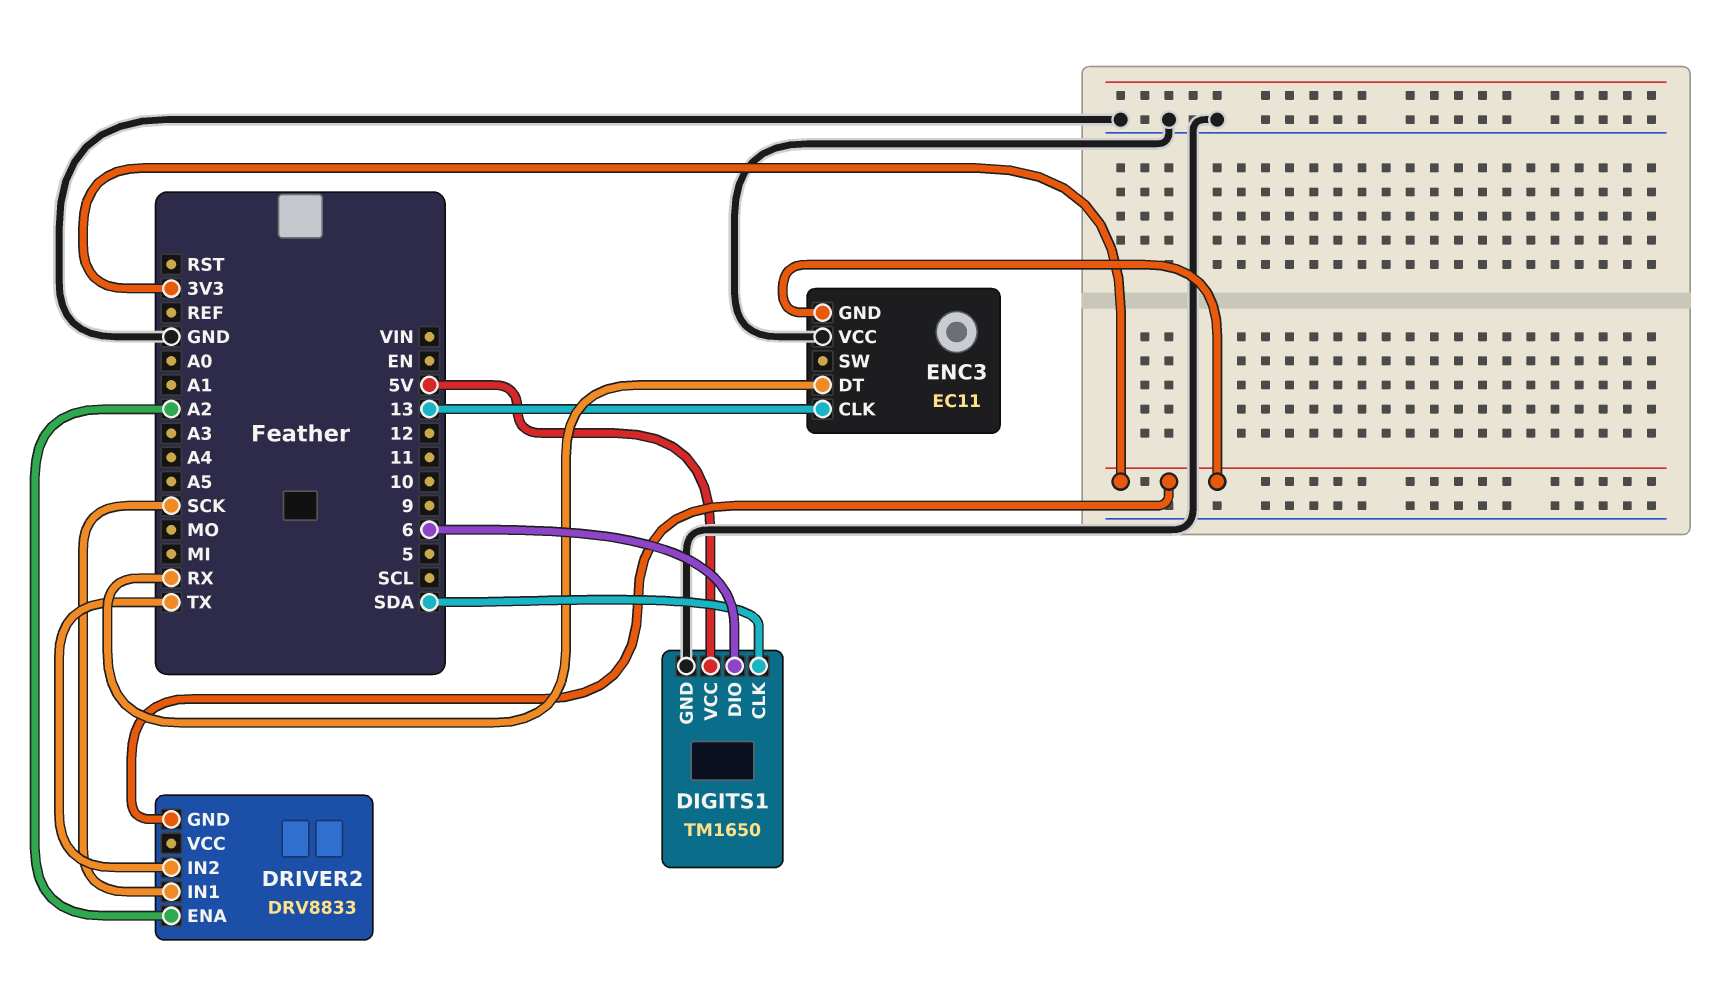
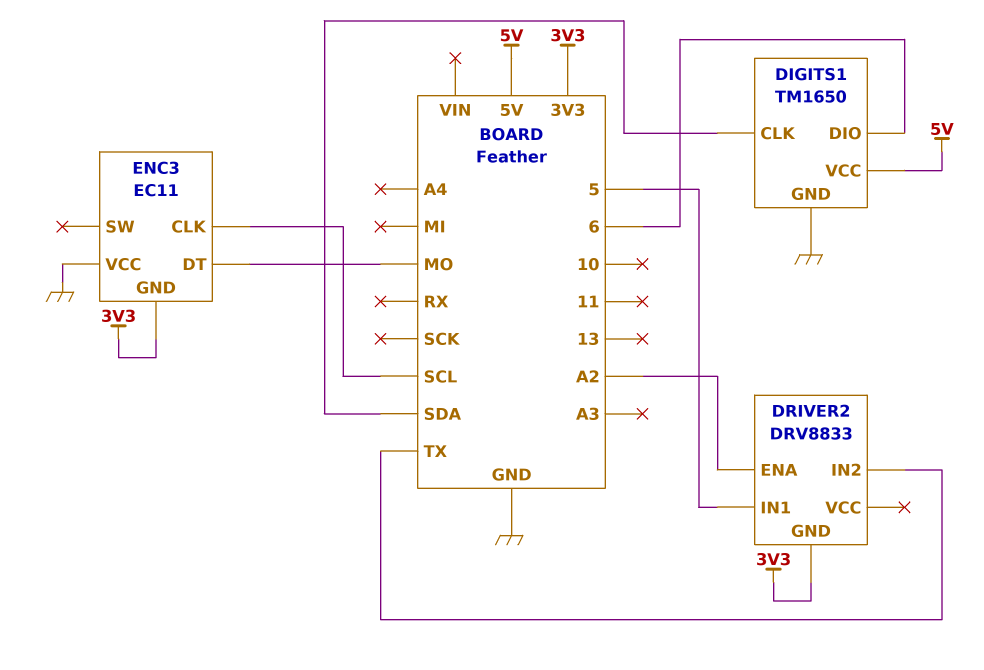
DRIVER2 pin IN1: SCK -> 5
ENC3 pin CLK: 13 -> SCL
ENC3 pin DT: RX -> MO

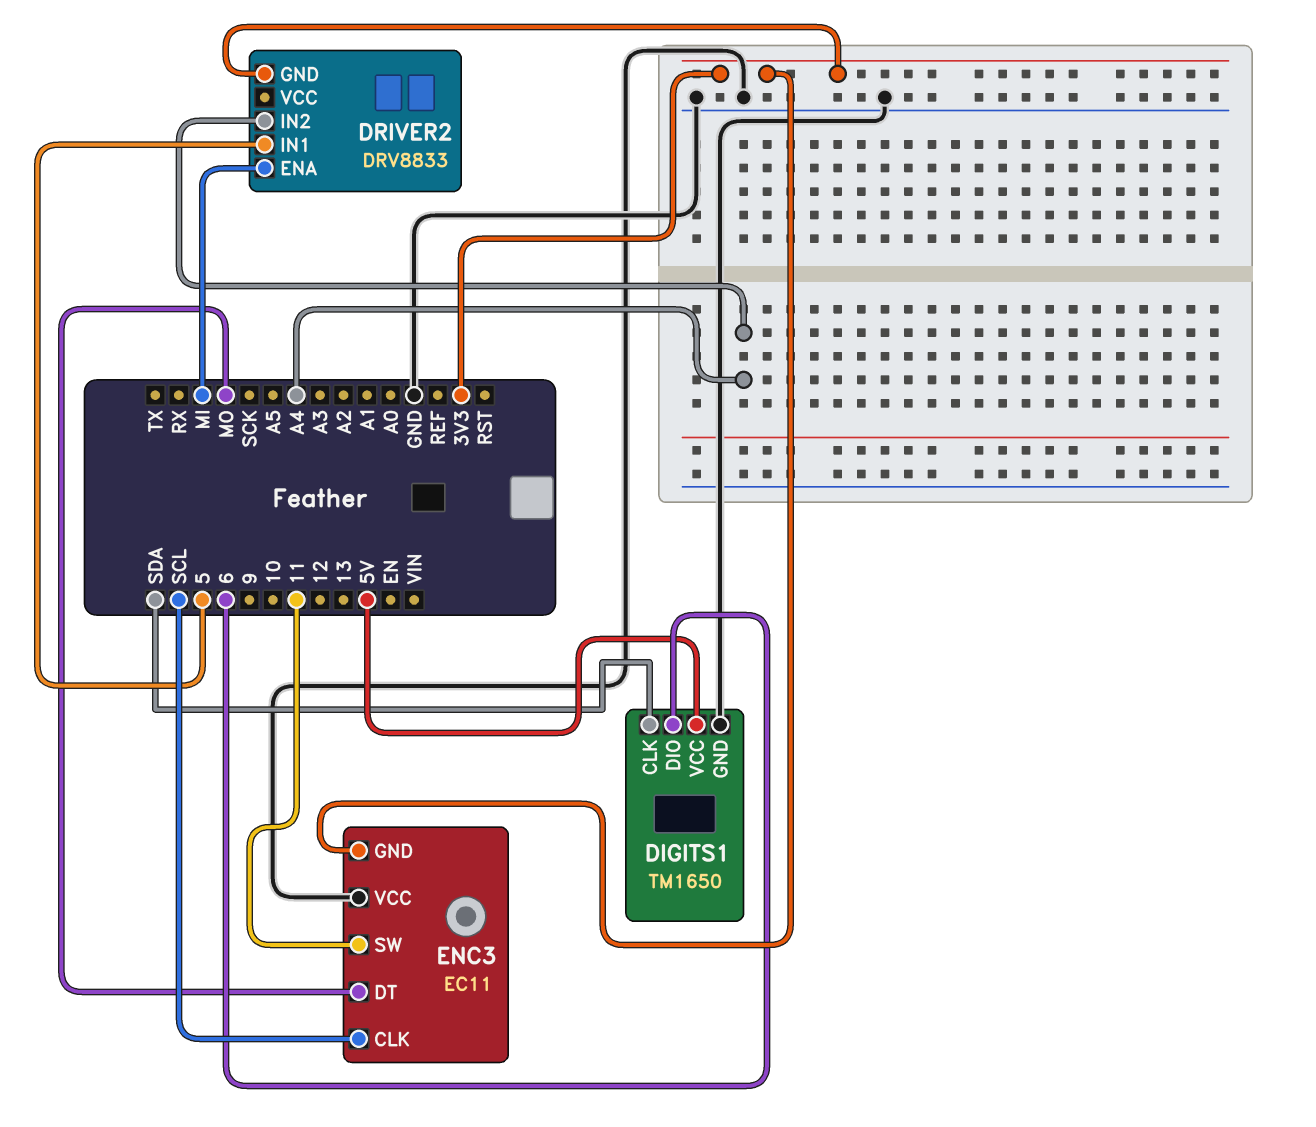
DRIVER2 pin ENA: A2 -> MI
DRIVER2 pin IN2: TX -> A4
ENC3 pin SW: none -> 11

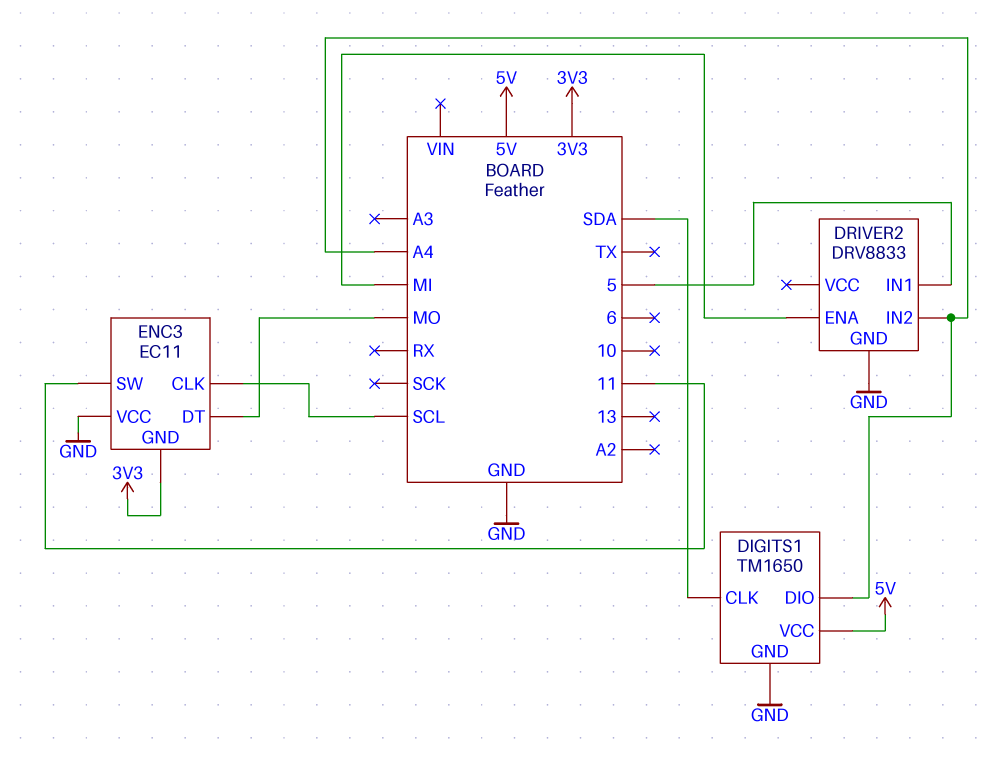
DIGITS1 pin DIO: 6 -> A4
DRIVER2 pin GND: 3V3 -> GND

